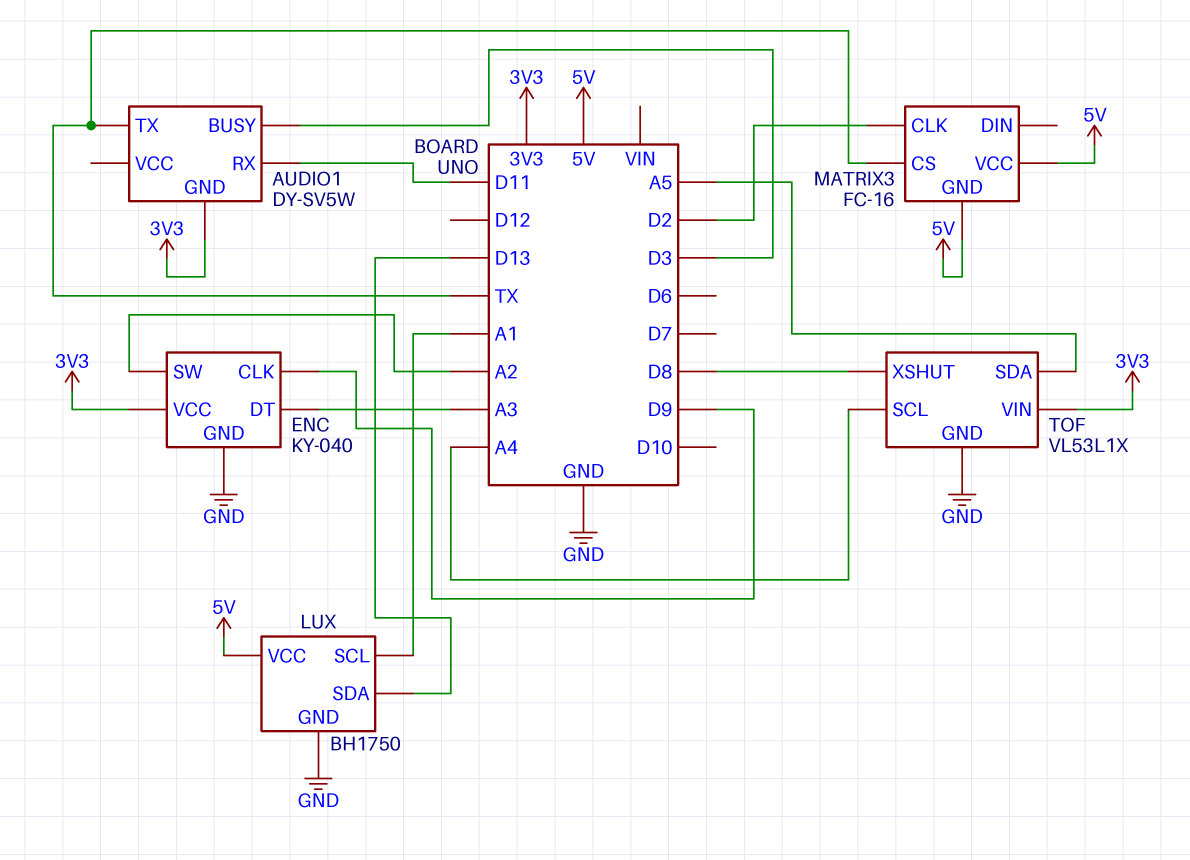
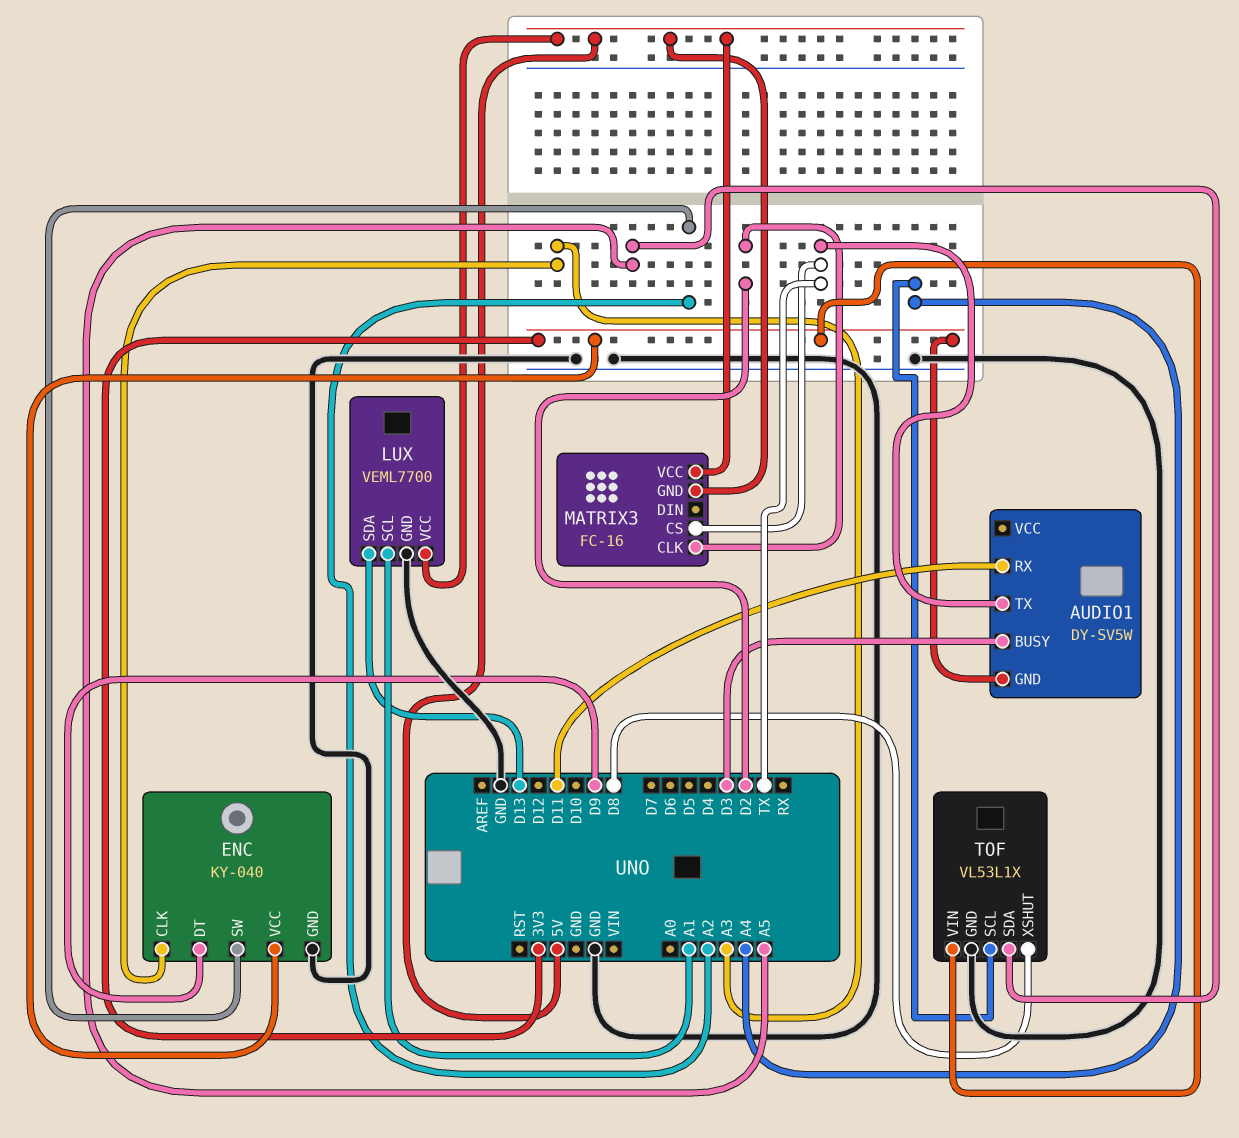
ENC pin CLK: D9 -> A3
ENC pin DT: A3 -> D9
LUX: BH1750 -> VEML7700

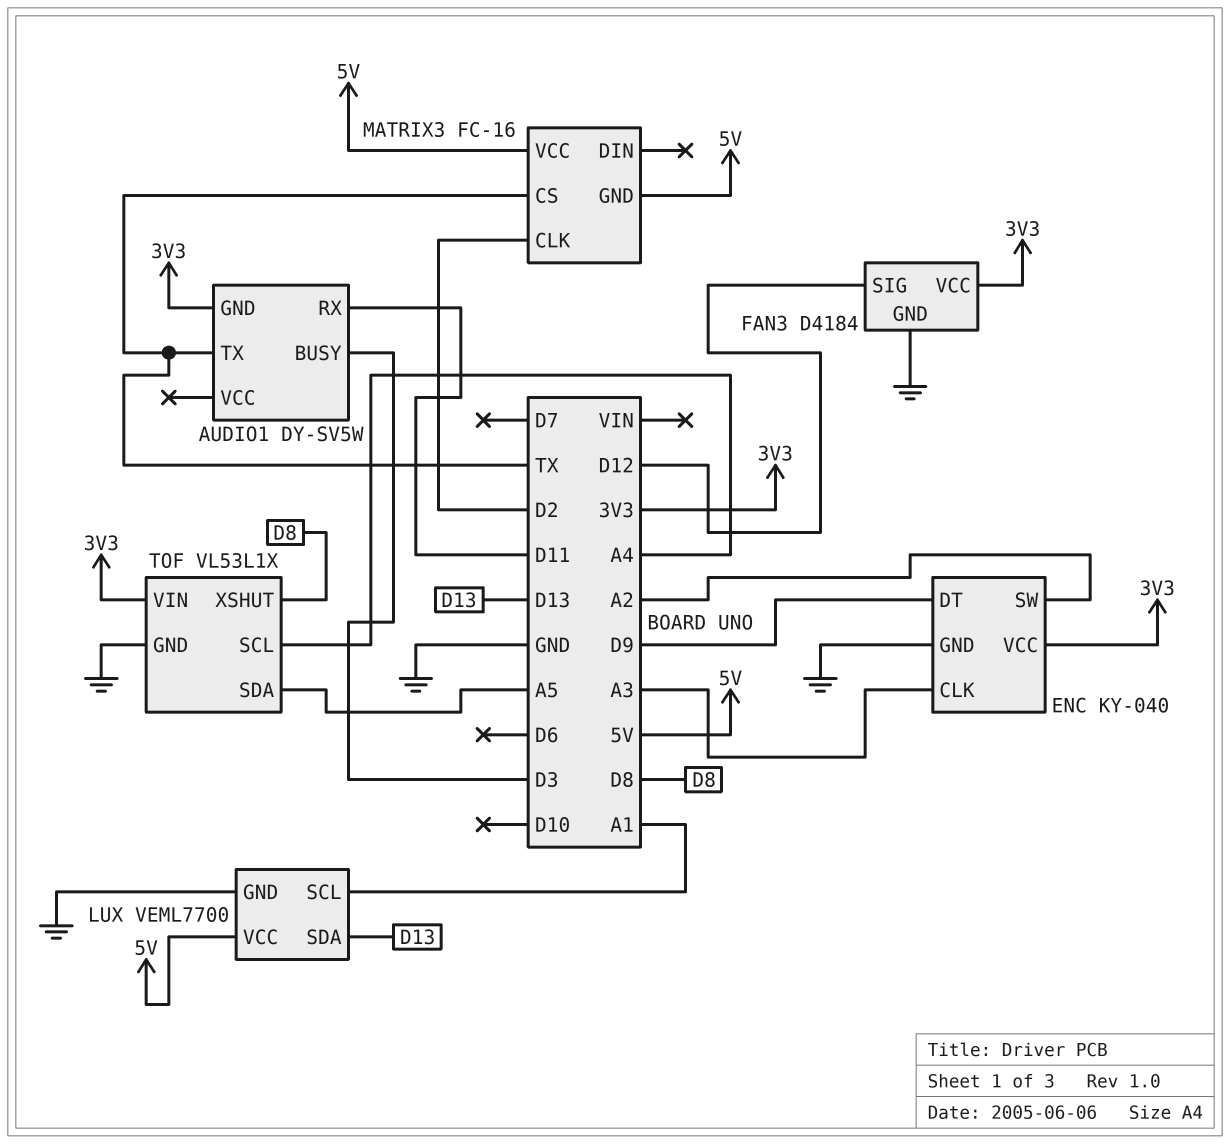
FAN3: none -> D4184
FAN3 pin GND: none -> GND
FAN3 pin SIG: none -> D12
FAN3 pin VCC: none -> 3V3

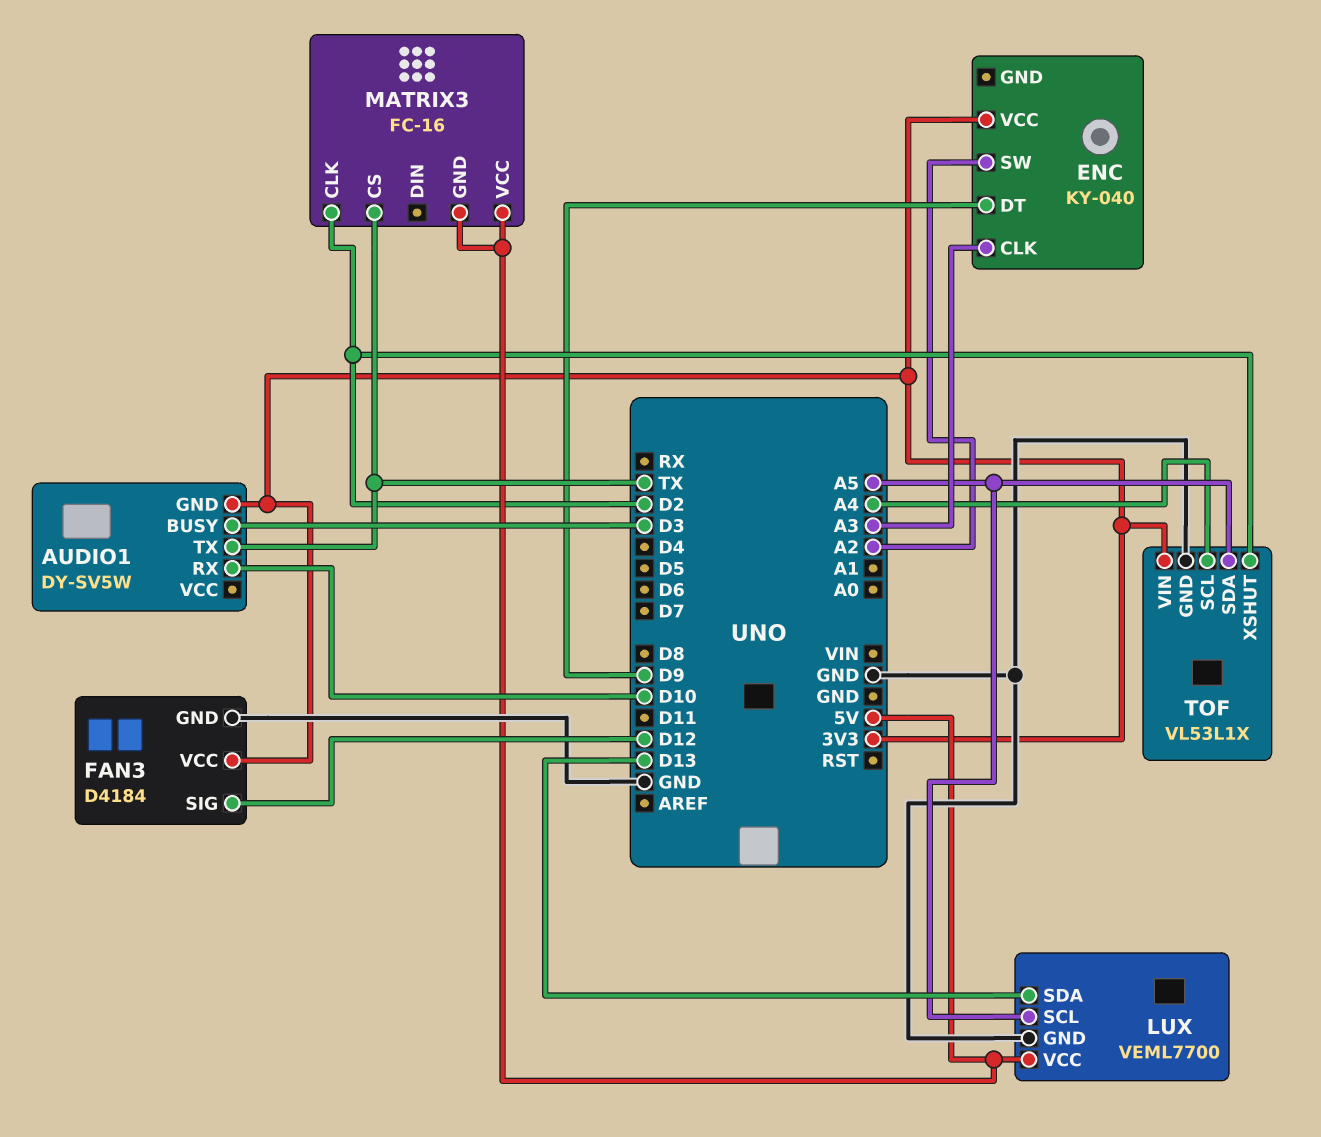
AUDIO1 pin RX: D11 -> D10
ENC pin GND: GND -> none
LUX pin SCL: A1 -> A5
TOF pin XSHUT: D8 -> D2

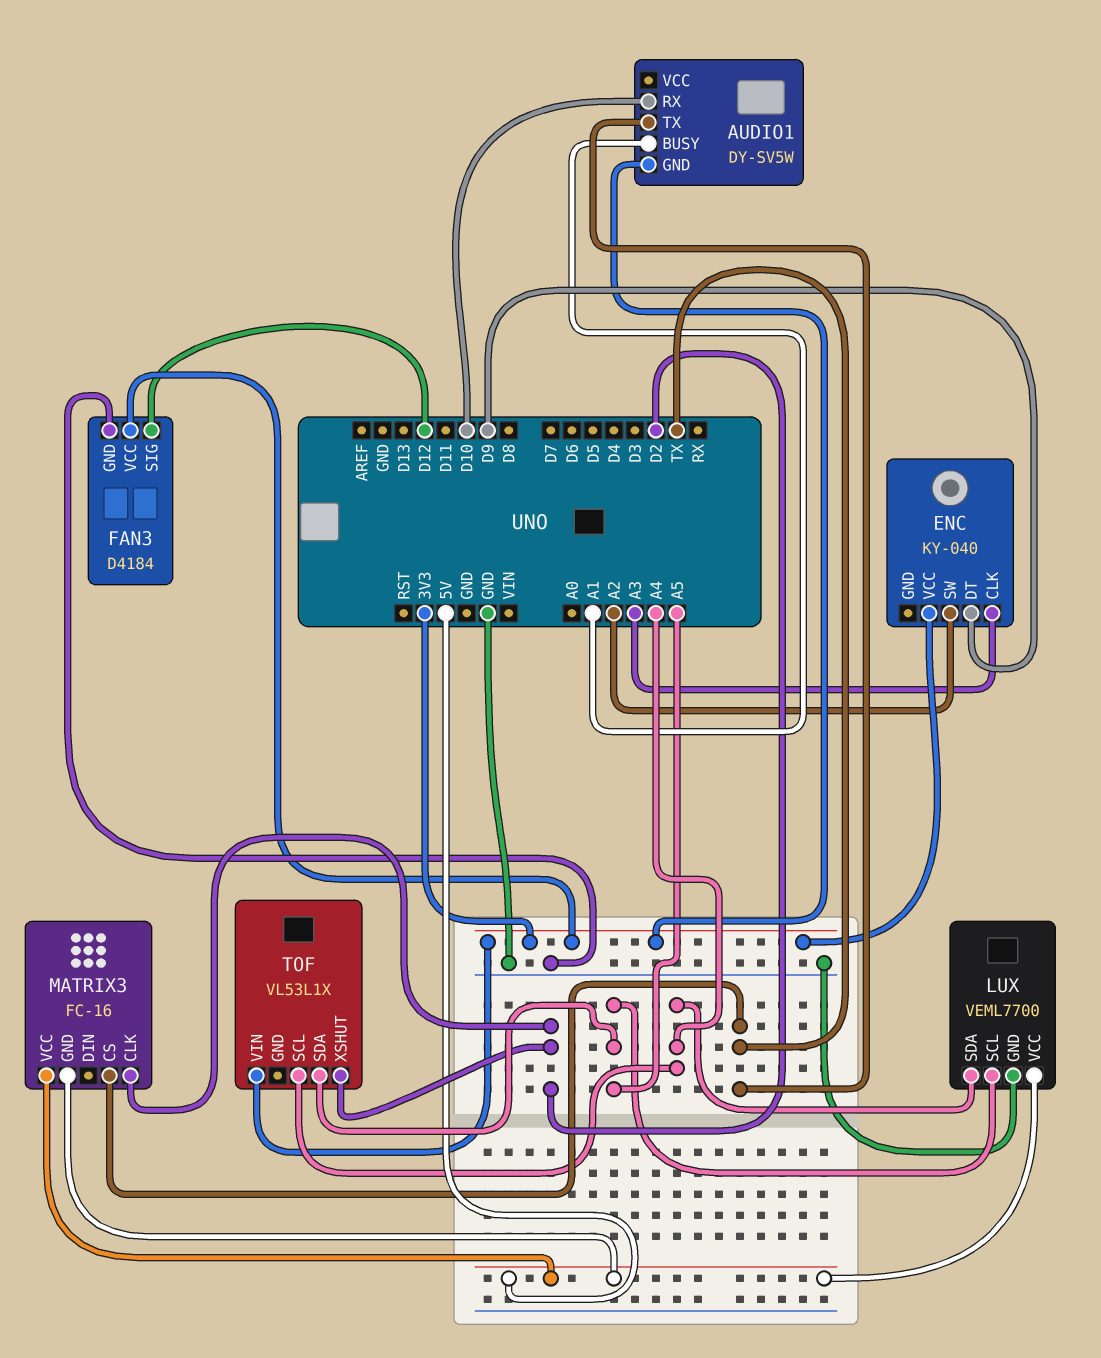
AUDIO1 pin BUSY: D3 -> A1
LUX pin SDA: D13 -> A4
TOF pin GND: GND -> none

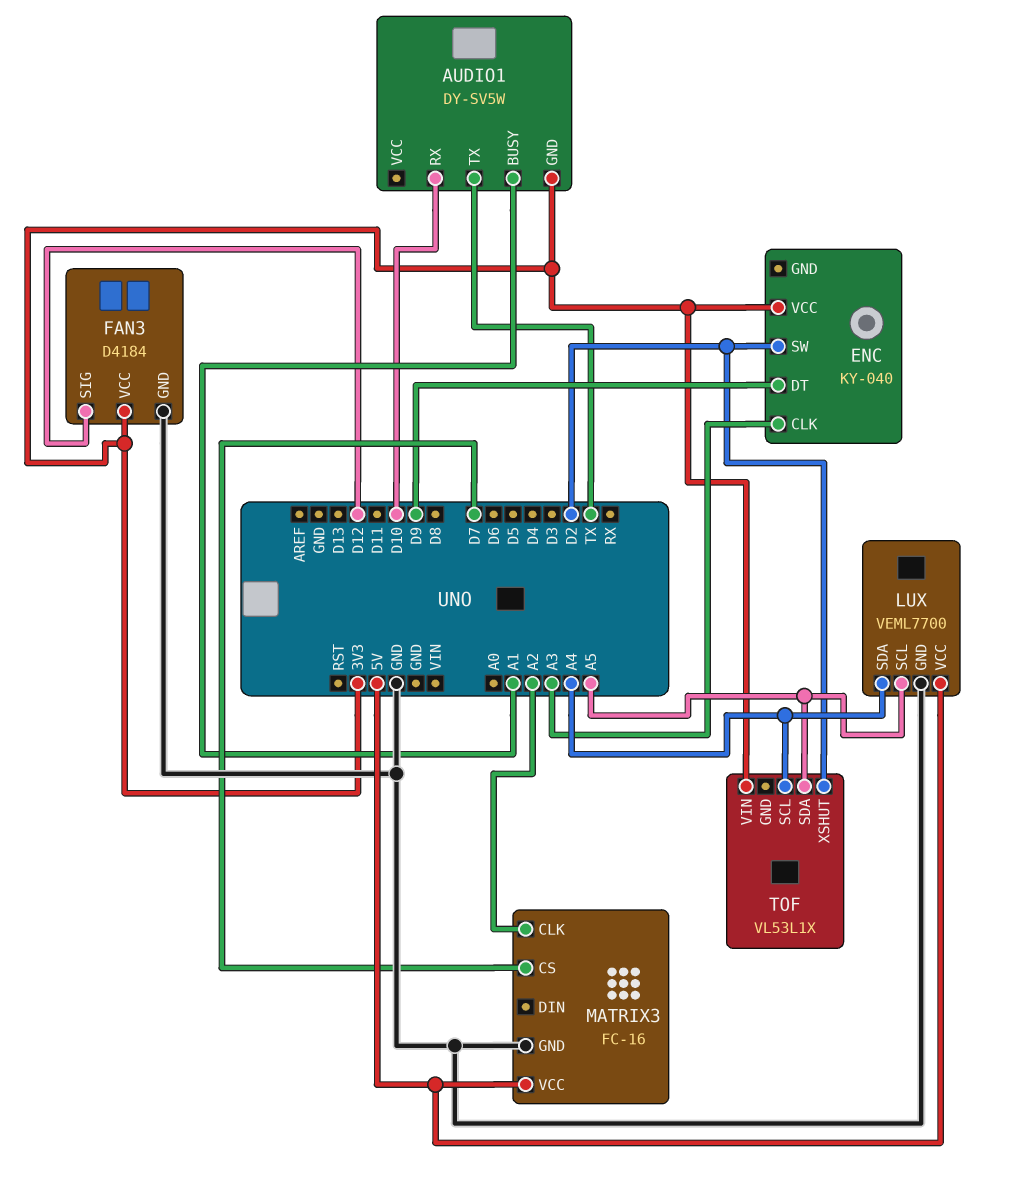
ENC pin SW: A2 -> D2
MATRIX3 pin CLK: D2 -> A2
MATRIX3 pin CS: TX -> D7
MATRIX3 pin GND: 5V -> GND

